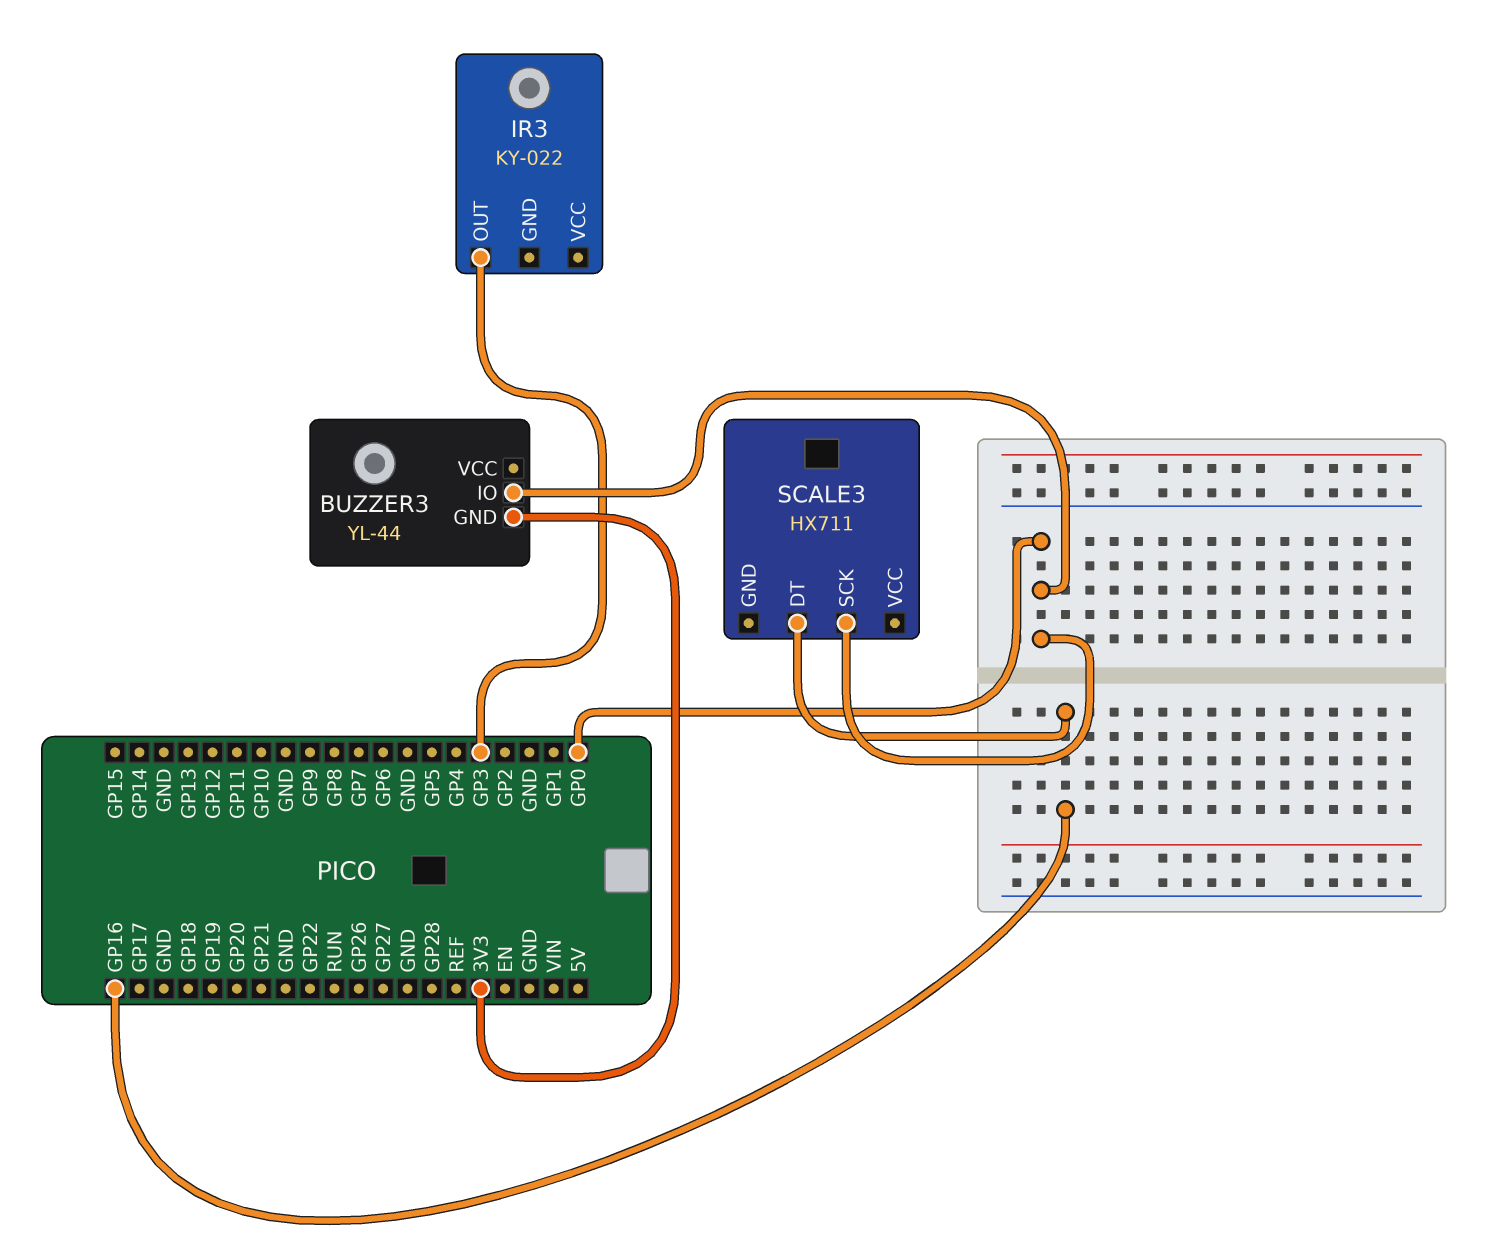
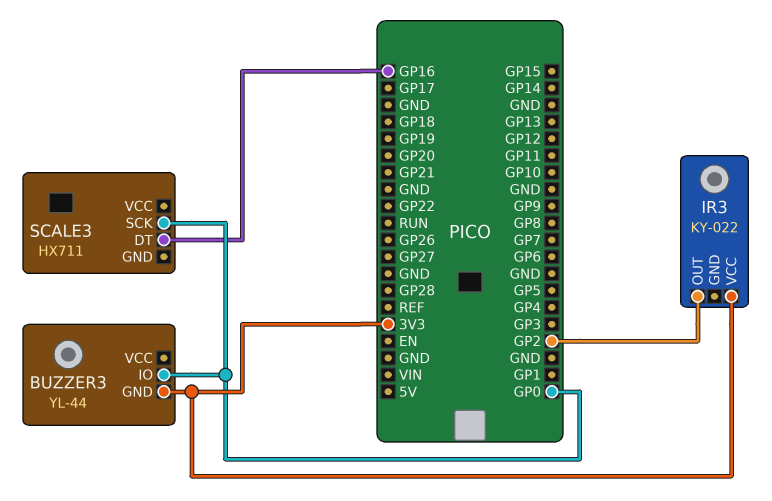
IR3 pin OUT: GP3 -> GP2
IR3 pin VCC: none -> 3V3

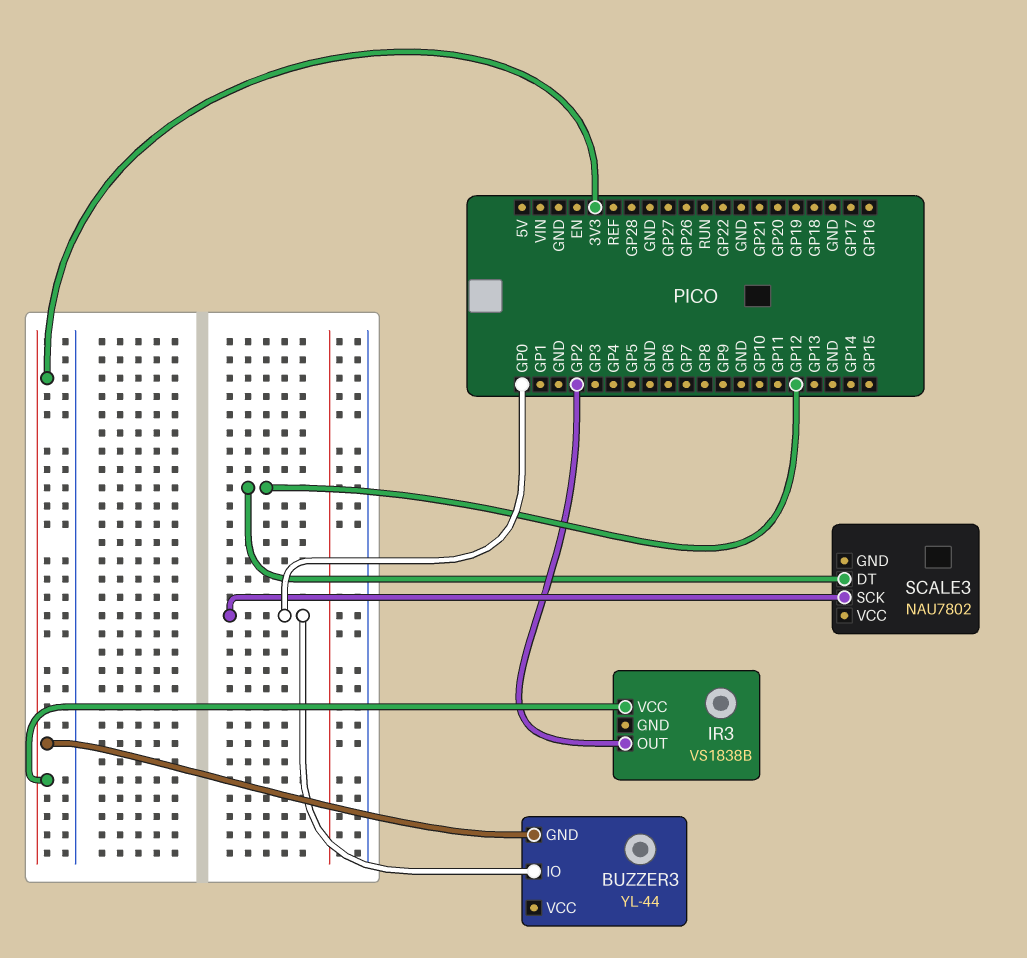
IR3: KY-022 -> VS1838B
SCALE3: HX711 -> NAU7802
SCALE3 pin DT: GP16 -> GP12

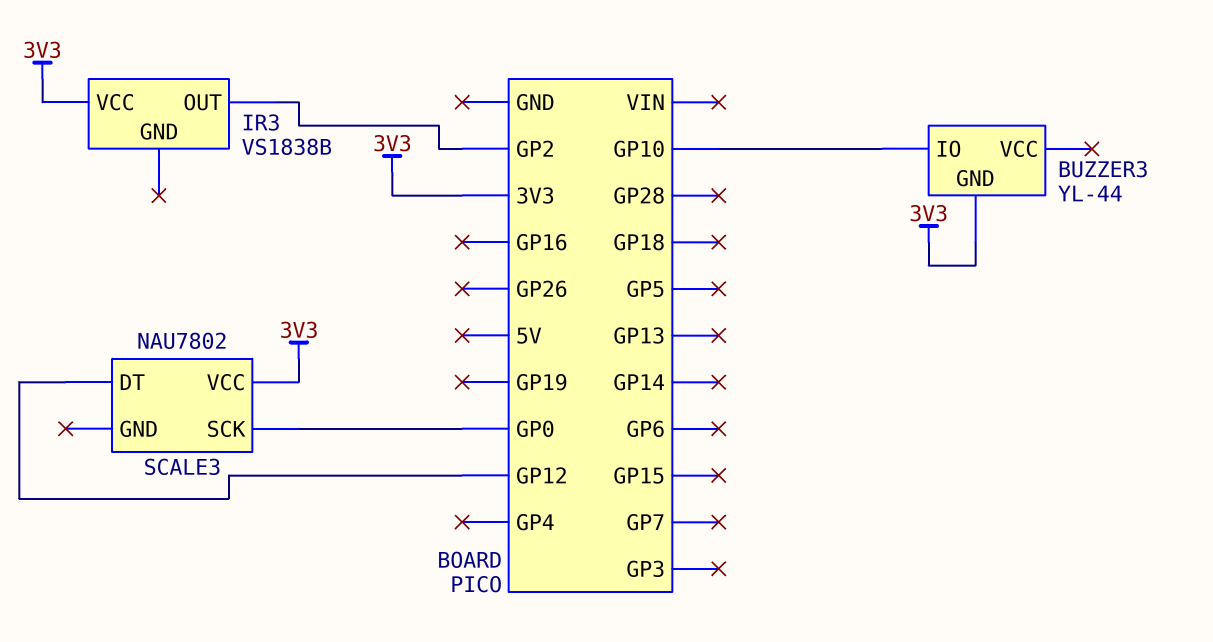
BUZZER3 pin IO: GP0 -> GP10
SCALE3 pin VCC: none -> 3V3

